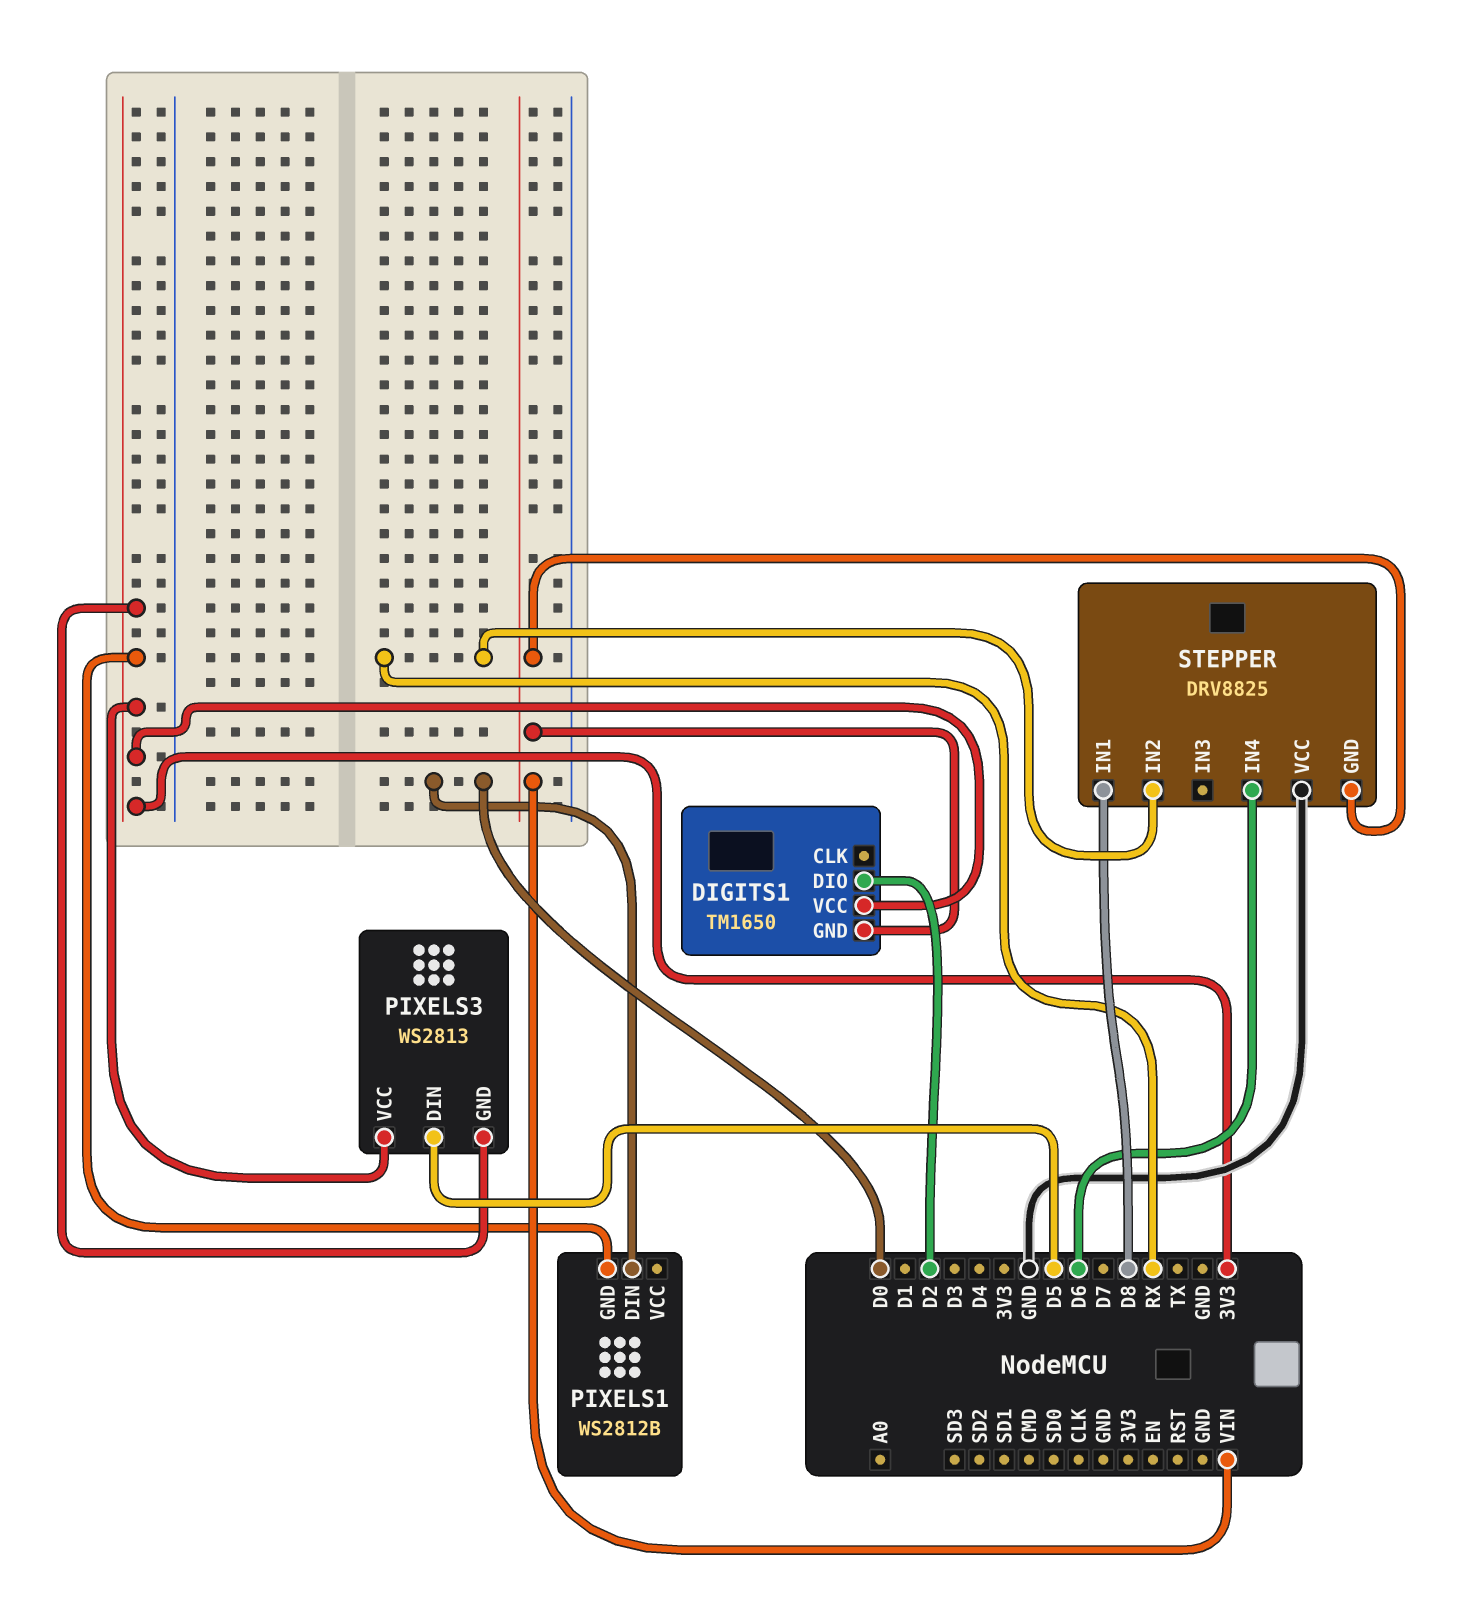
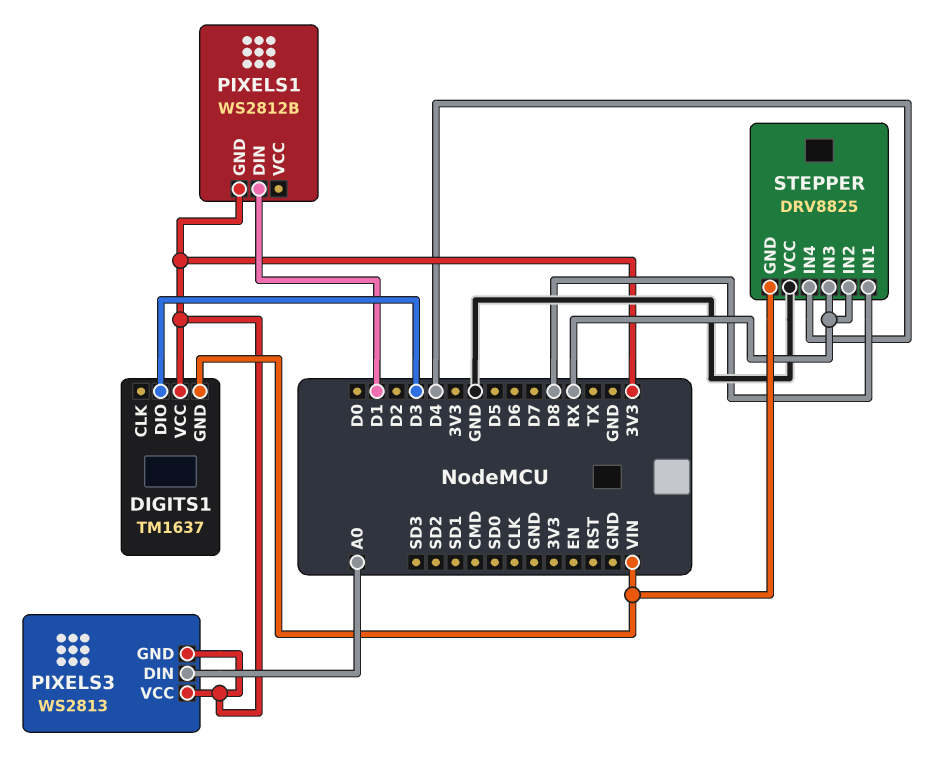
DIGITS1: TM1650 -> TM1637
DIGITS1 pin DIO: D2 -> D3
PIXELS1 pin DIN: D0 -> D1
PIXELS3 pin DIN: D5 -> A0
STEPPER pin IN3: none -> RX
STEPPER pin IN4: D6 -> D4

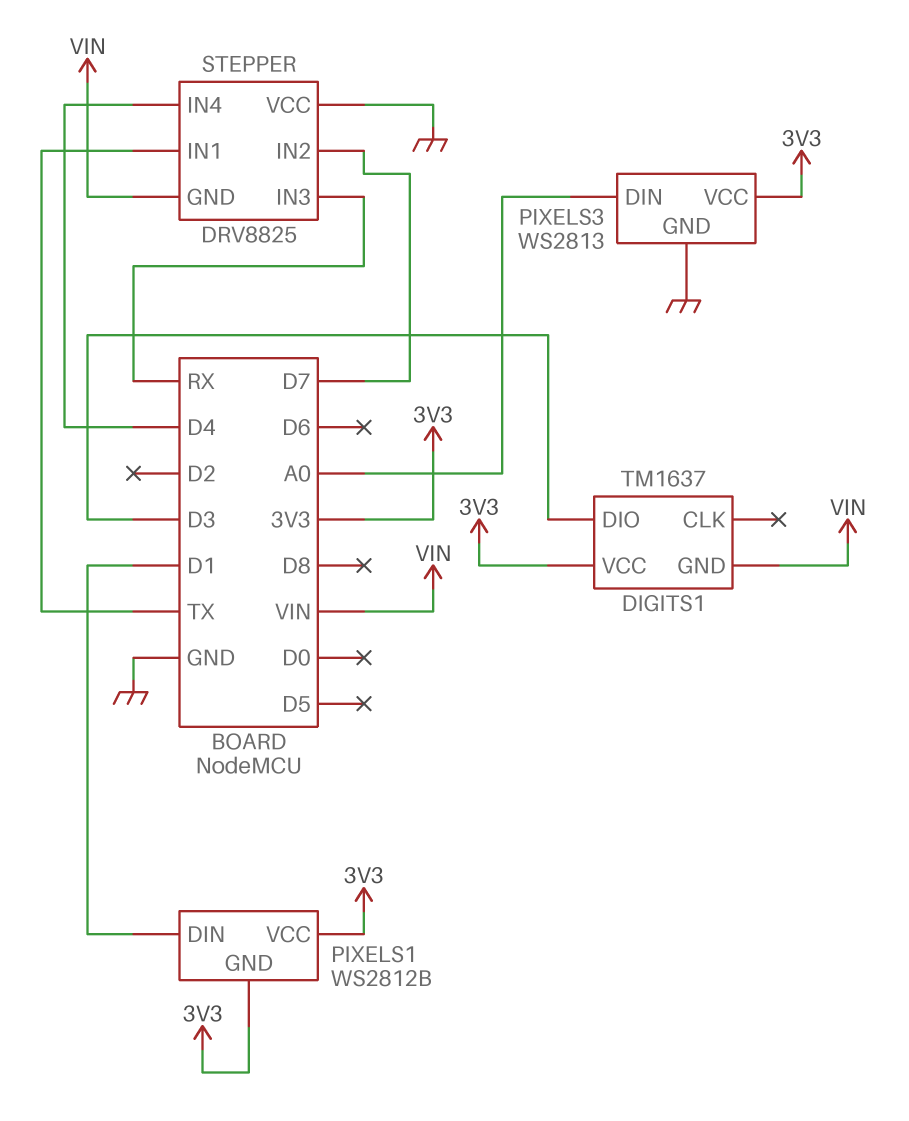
PIXELS1 pin VCC: none -> 3V3
PIXELS3 pin GND: 3V3 -> GND
STEPPER pin IN1: D8 -> TX
STEPPER pin IN2: RX -> D7

